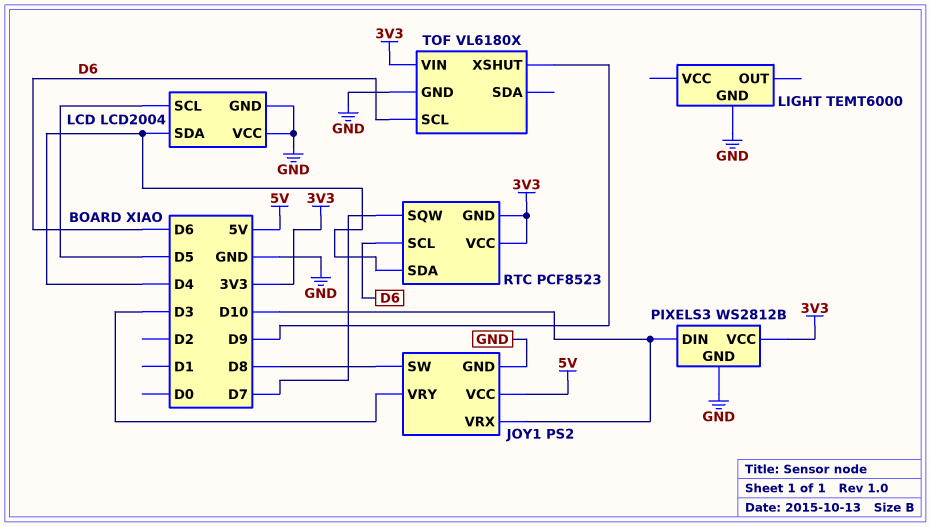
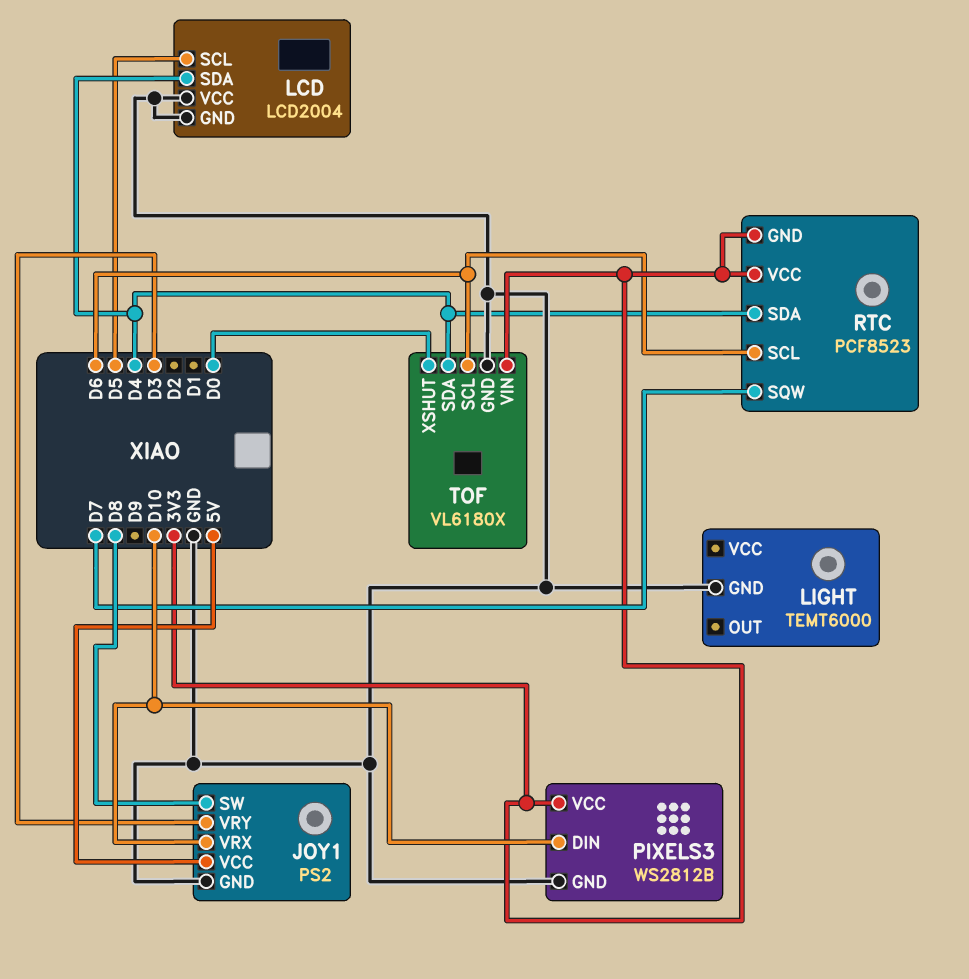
TOF pin SDA: none -> D4
TOF pin XSHUT: D9 -> D0

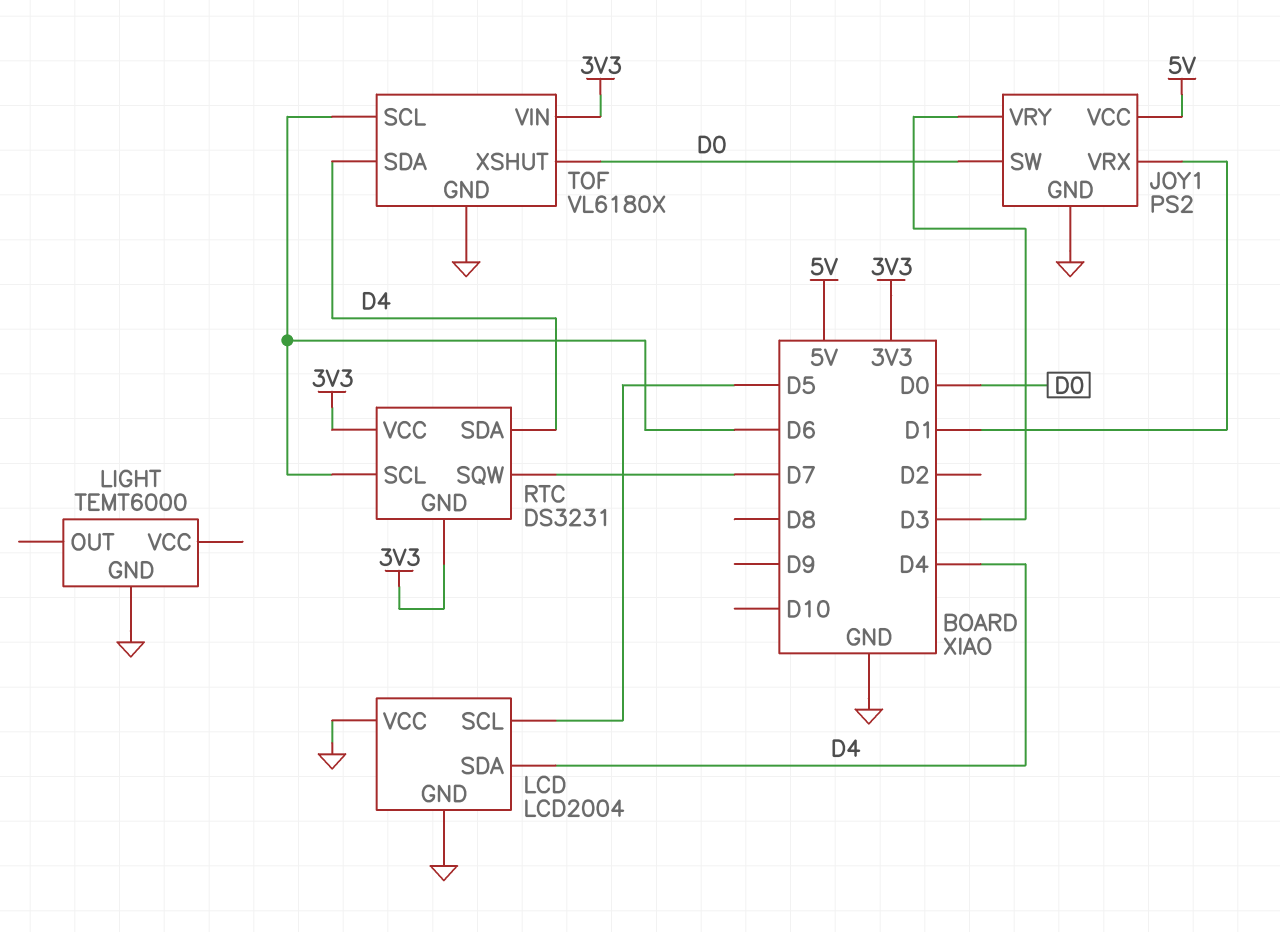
JOY1 pin SW: D8 -> D0
JOY1 pin VRX: D10 -> D1
PIXELS3: WS2812B -> none
PIXELS3 pin DIN: D10 -> none
PIXELS3 pin GND: GND -> none
PIXELS3 pin VCC: 3V3 -> none
RTC: PCF8523 -> DS3231

